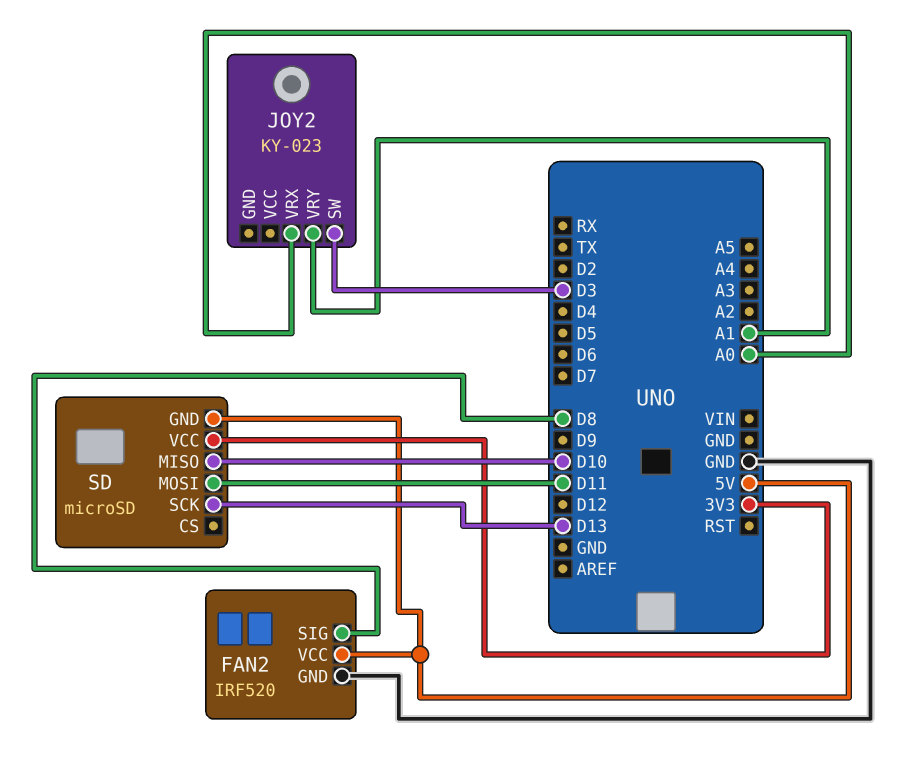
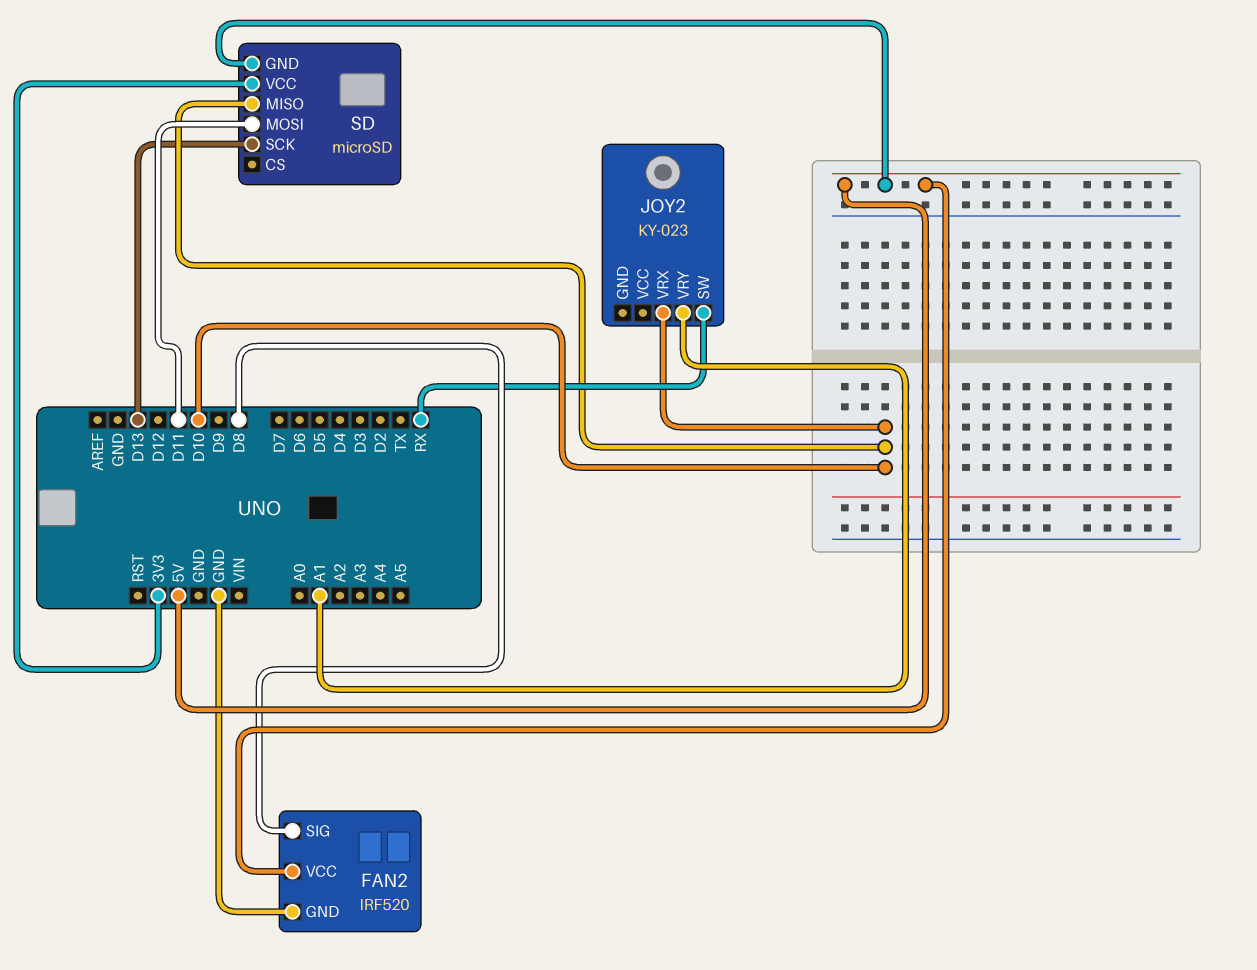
JOY2 pin SW: D3 -> RX
JOY2 pin VRX: A0 -> D10

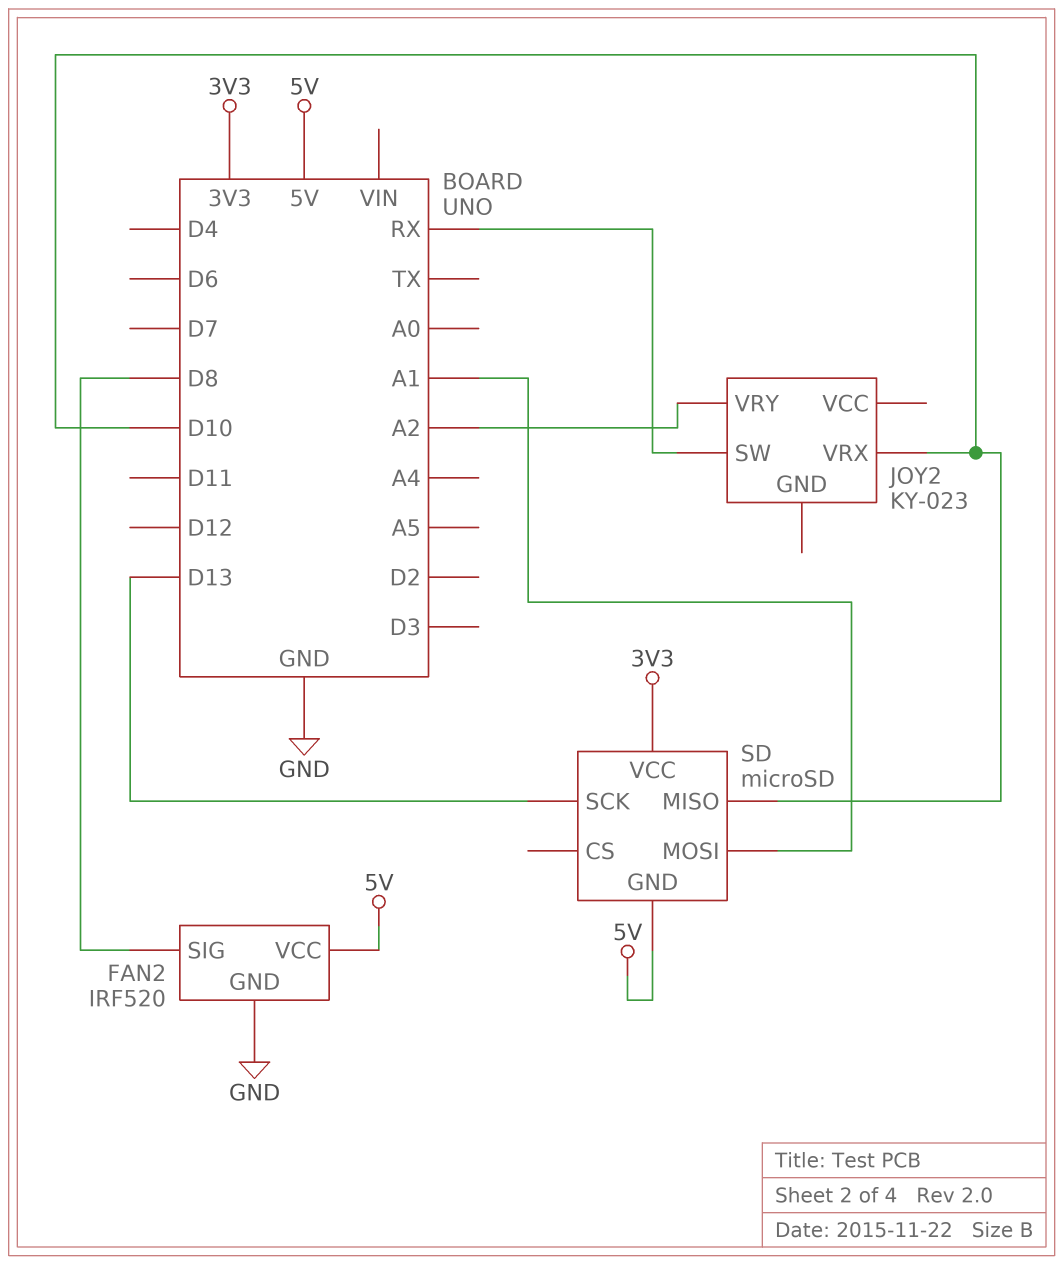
JOY2 pin VRY: A1 -> A2
SD pin MOSI: D11 -> A1

